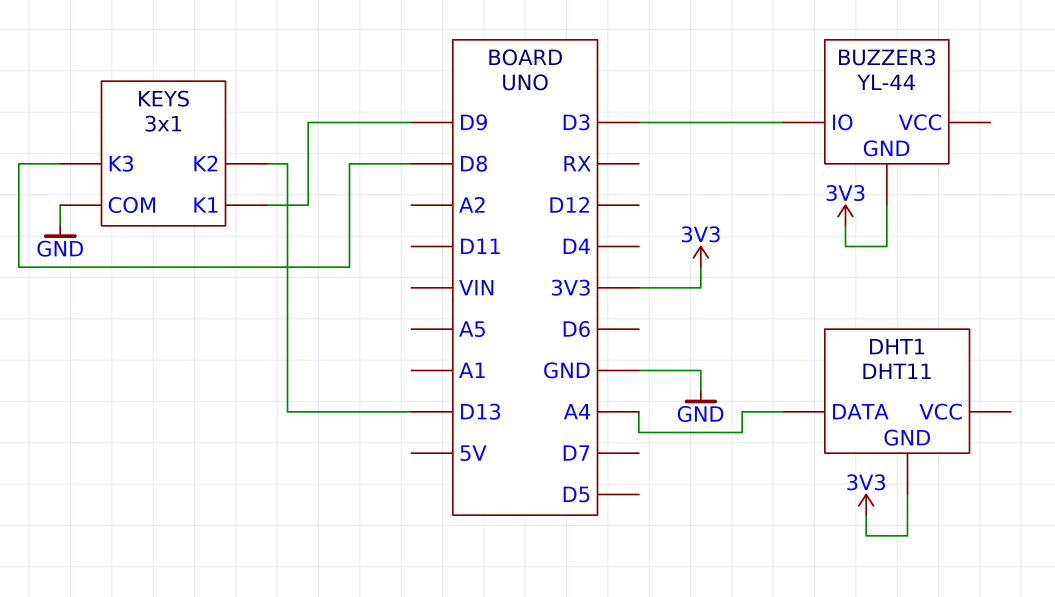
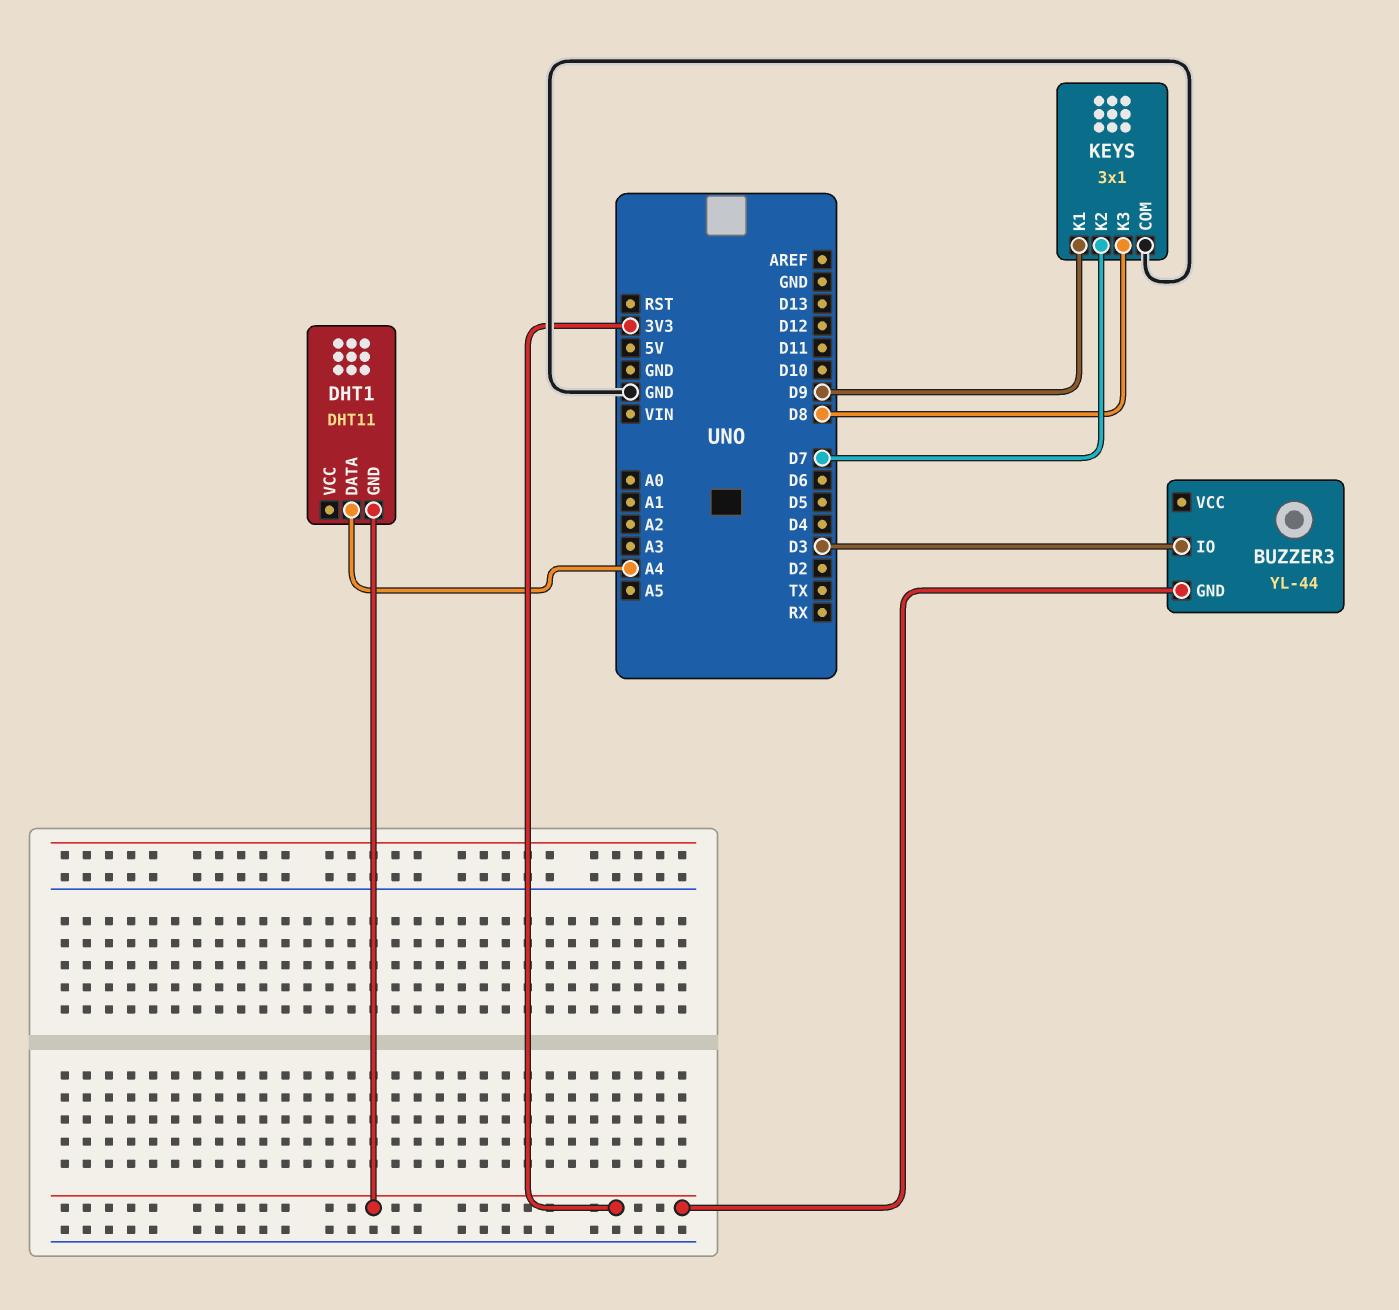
KEYS pin K2: D13 -> D7

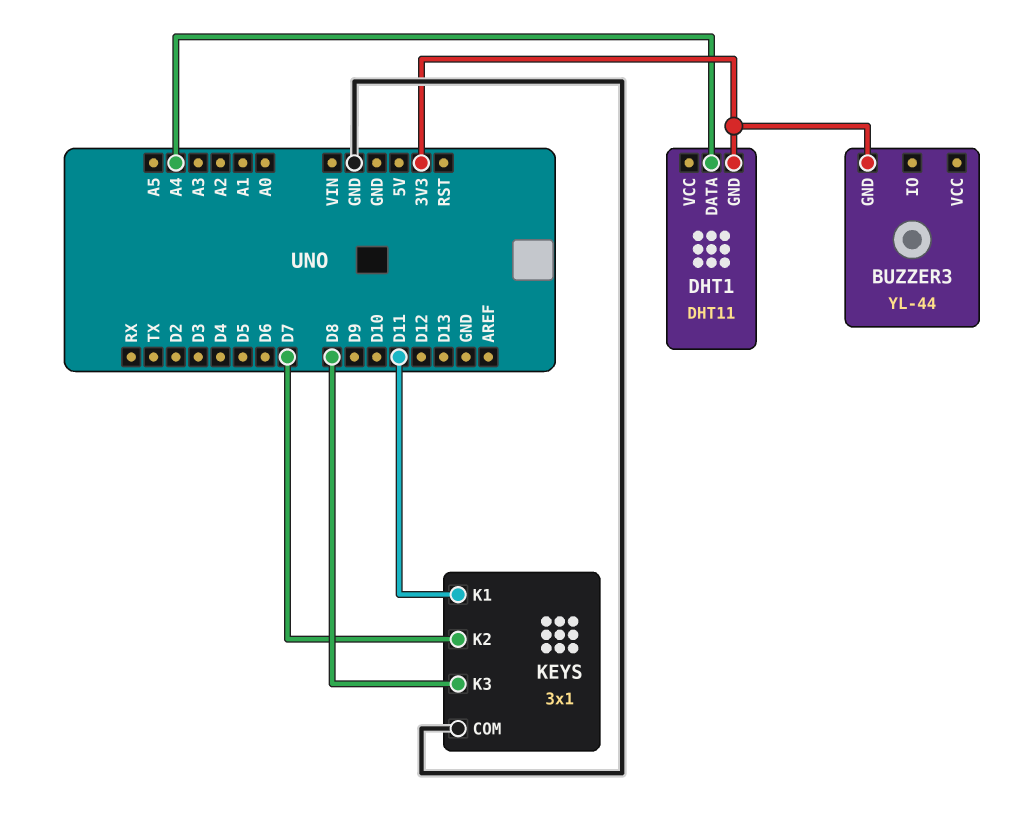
BUZZER3 pin IO: D3 -> none
KEYS pin K1: D9 -> D11

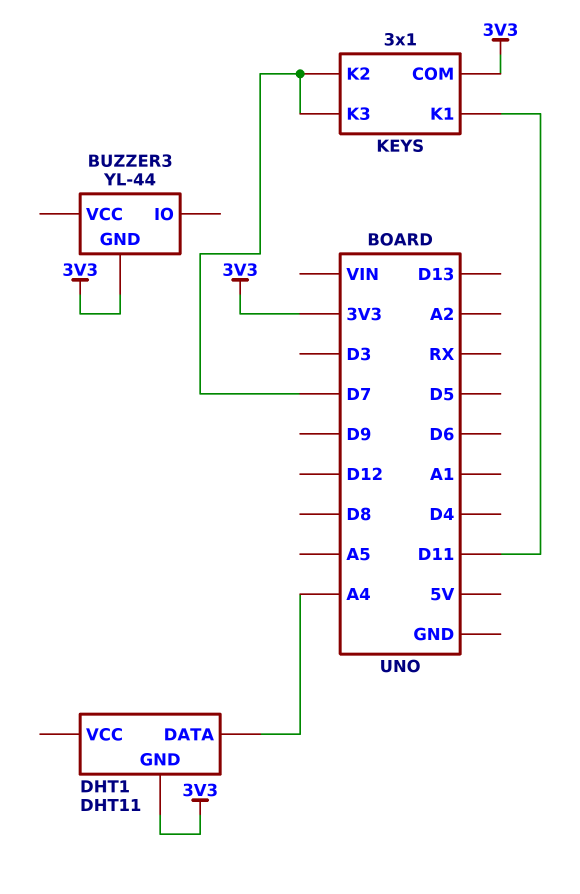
KEYS pin COM: GND -> 3V3
KEYS pin K3: D8 -> D7

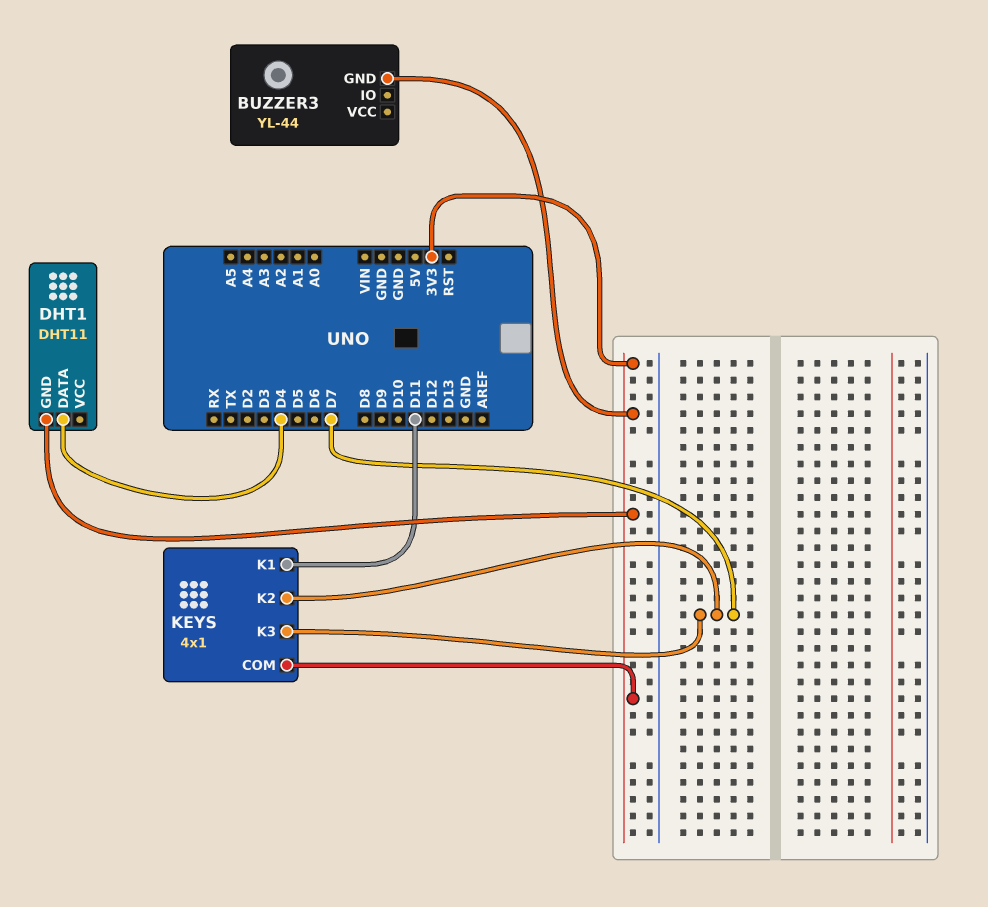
DHT1 pin DATA: A4 -> D4
KEYS: 3x1 -> 4x1

